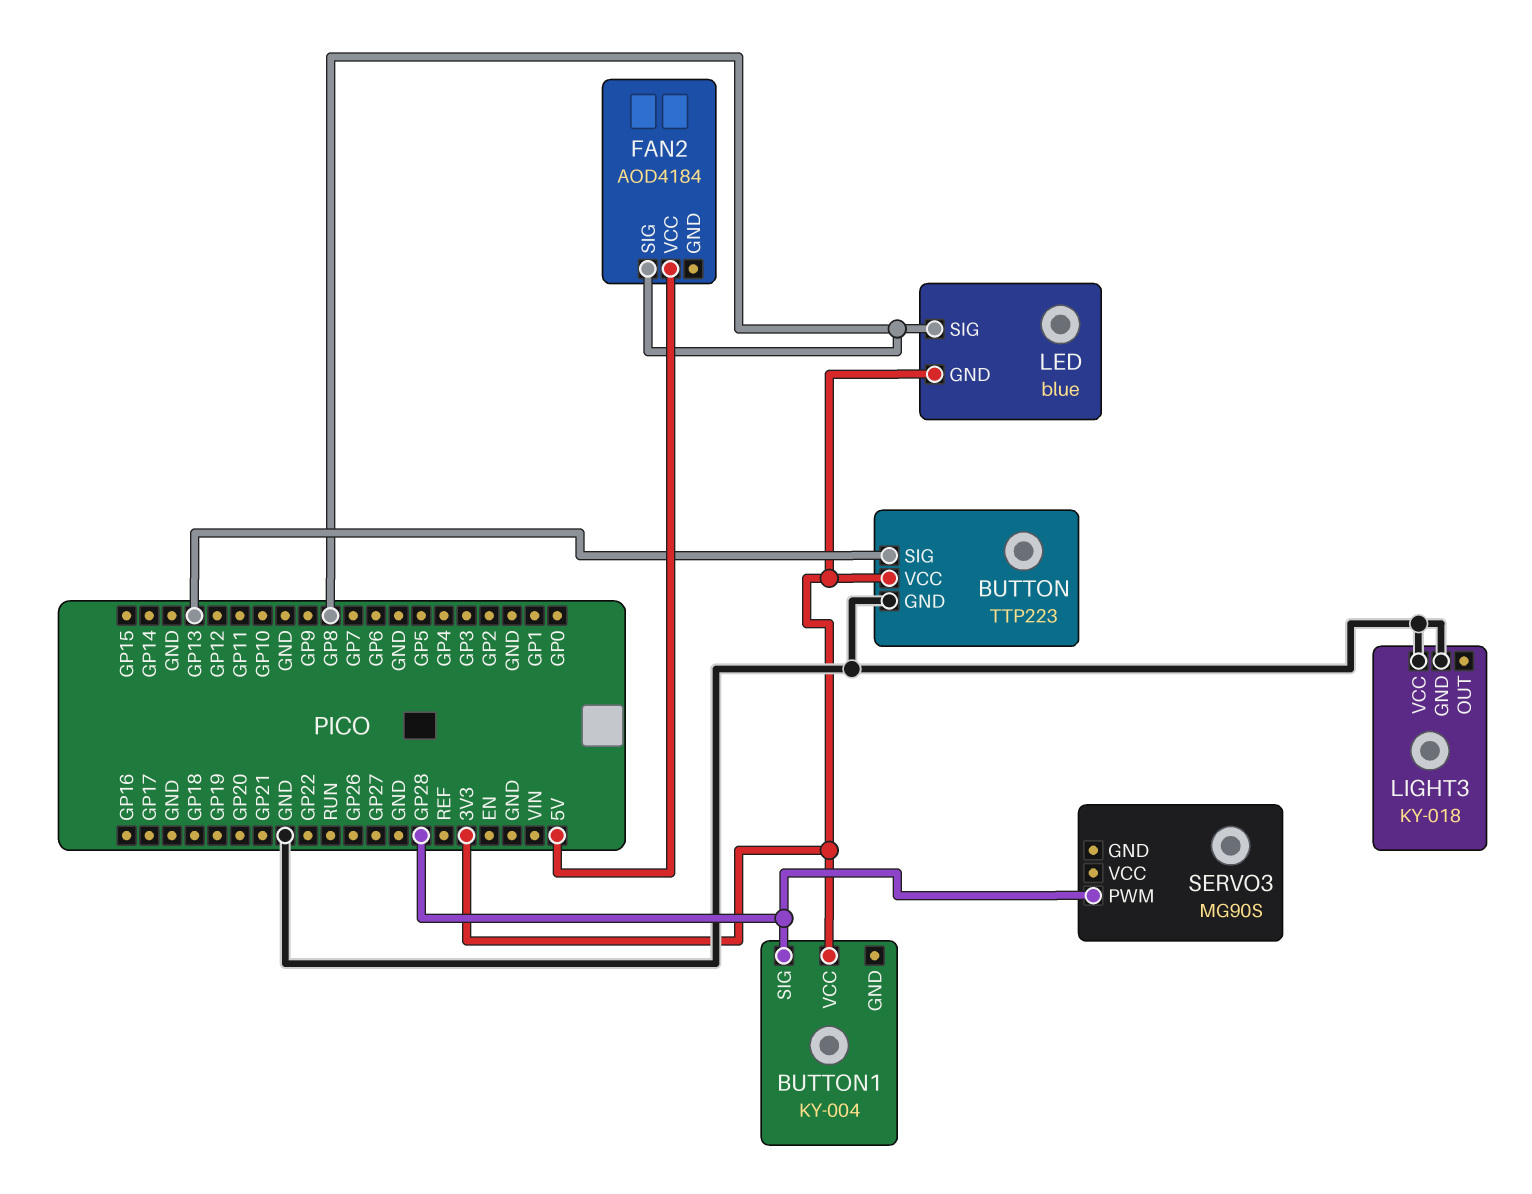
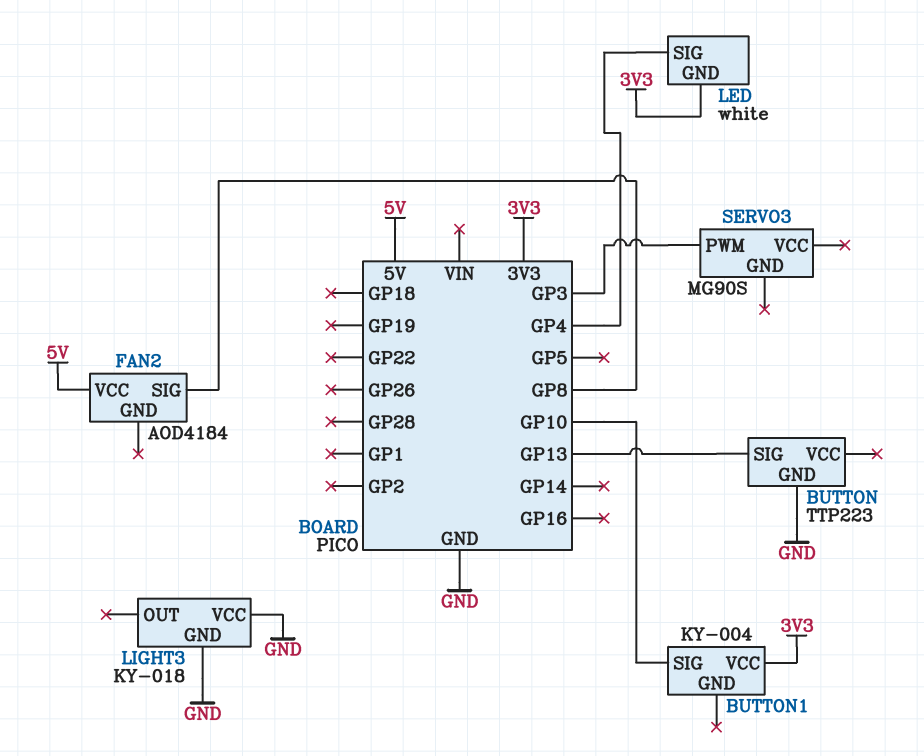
BUTTON pin VCC: 3V3 -> none
BUTTON1 pin SIG: GP28 -> GP10
LED: blue -> white
LED pin SIG: GP8 -> GP4
SERVO3 pin PWM: GP28 -> GP3

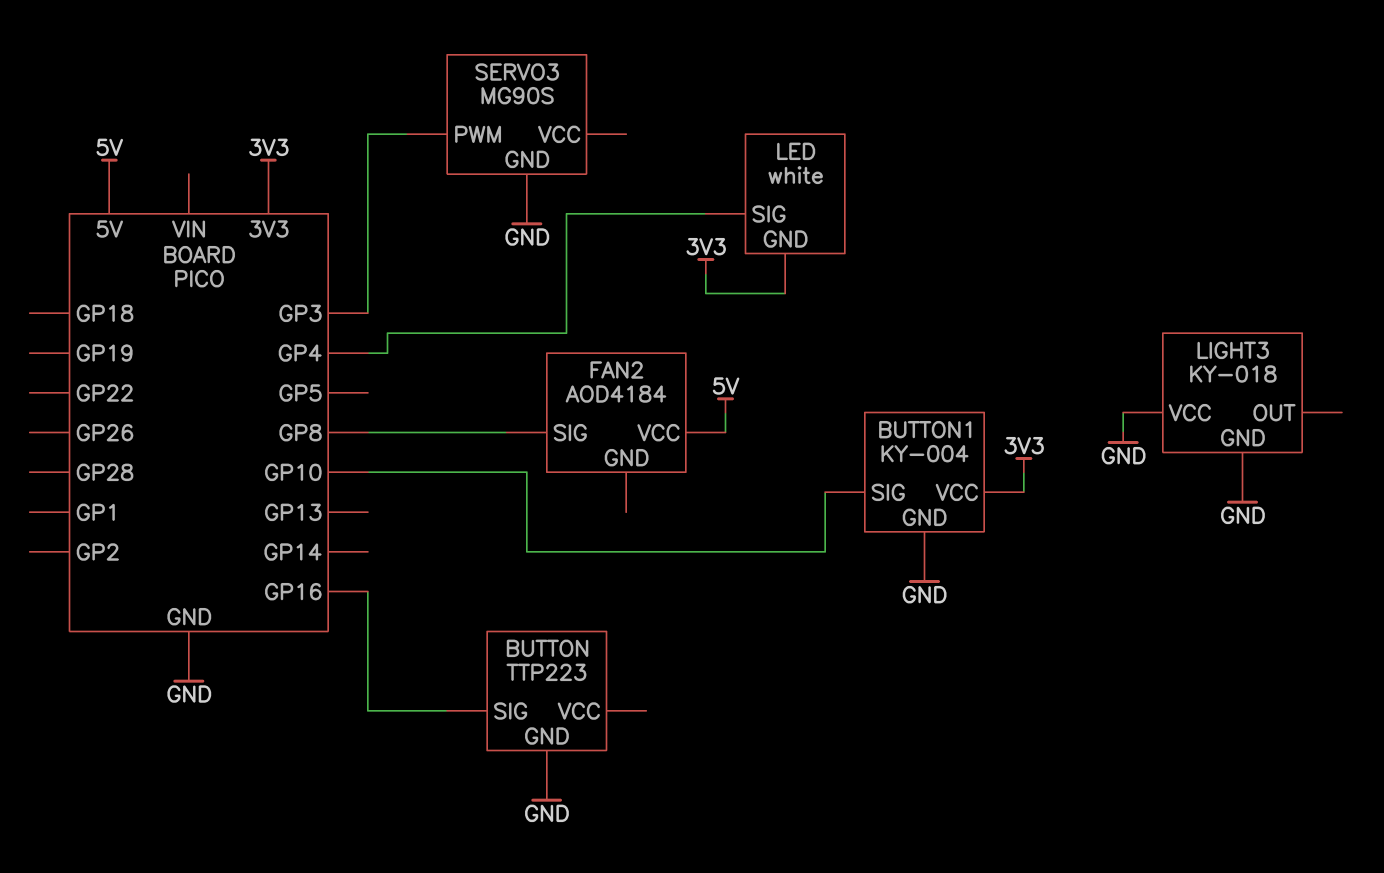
BUTTON pin SIG: GP13 -> GP16
BUTTON1 pin GND: none -> GND
SERVO3 pin GND: none -> GND

